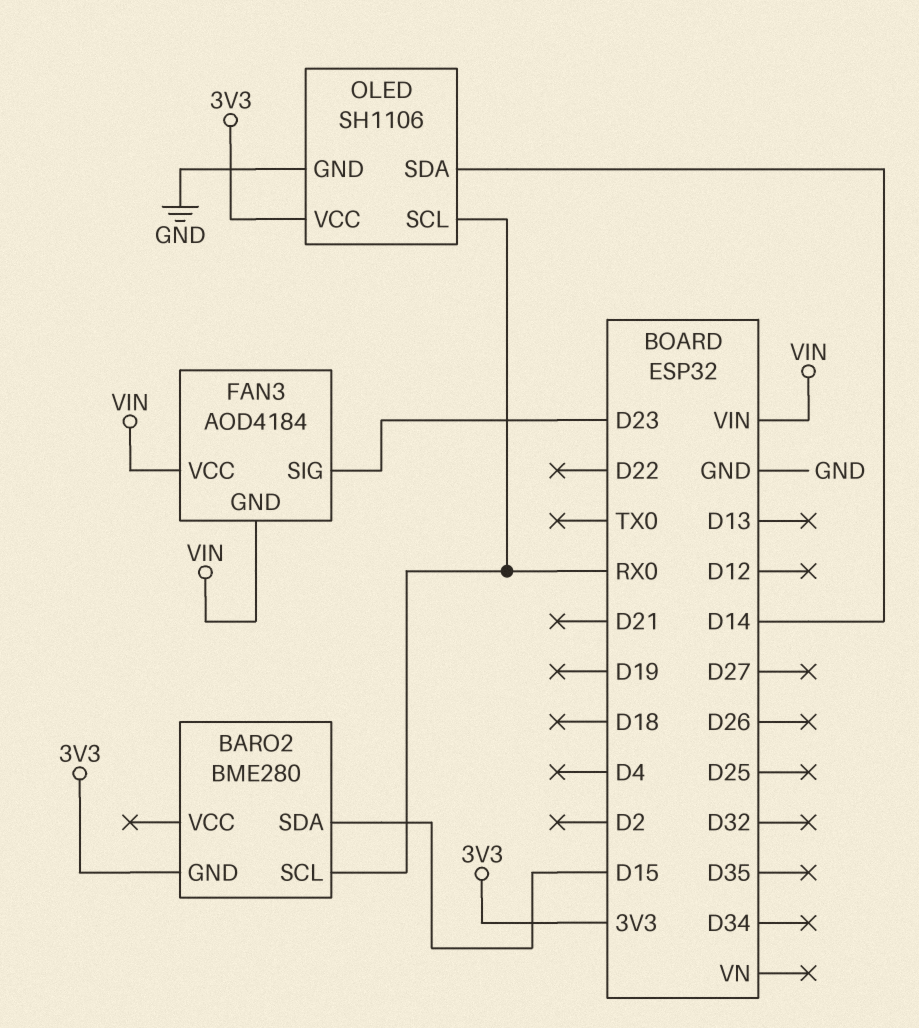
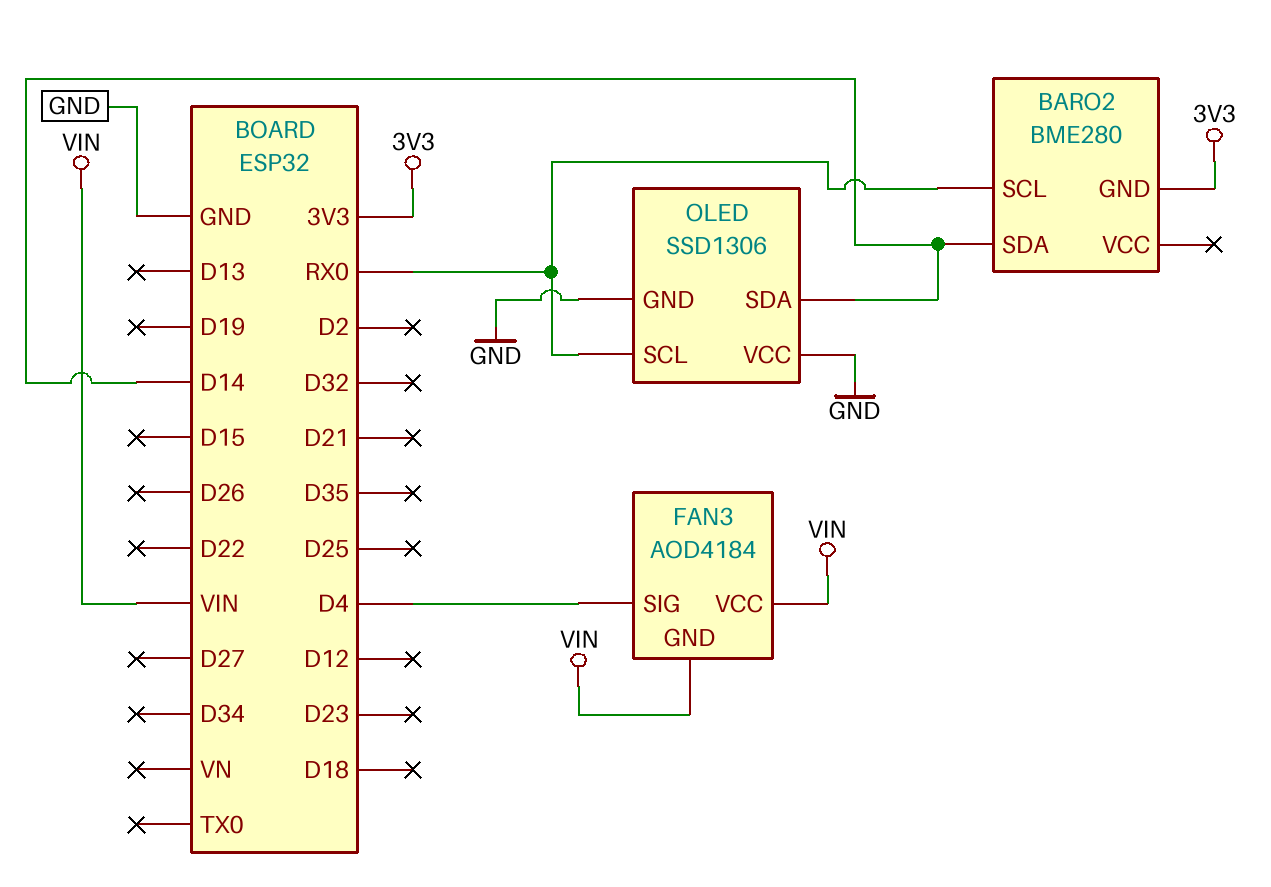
BARO2 pin SDA: D15 -> D14
FAN3 pin SIG: D23 -> D4
OLED: SH1106 -> SSD1306
OLED pin VCC: 3V3 -> GND

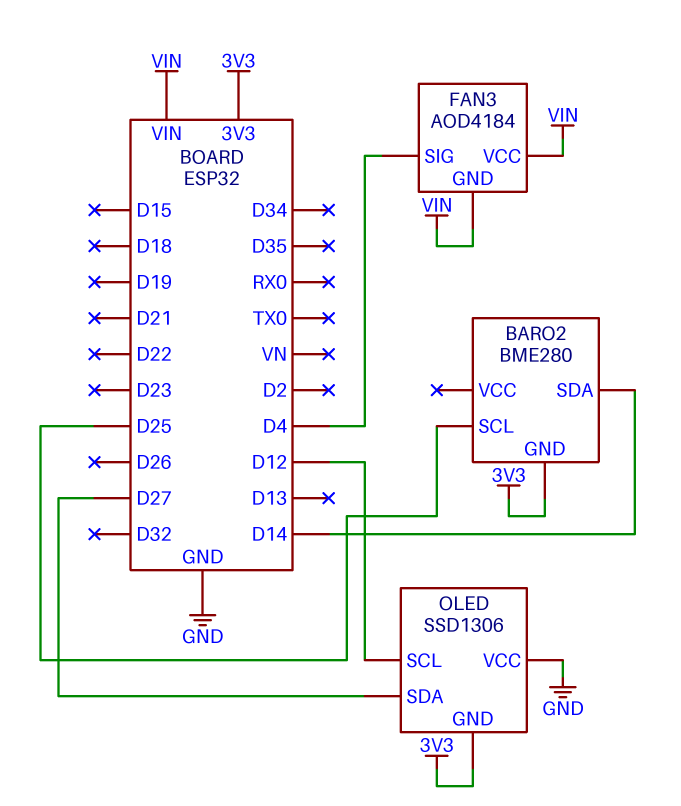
BARO2 pin SCL: RX0 -> D25
OLED pin GND: GND -> 3V3
OLED pin SCL: RX0 -> D12
OLED pin SDA: D14 -> D27

